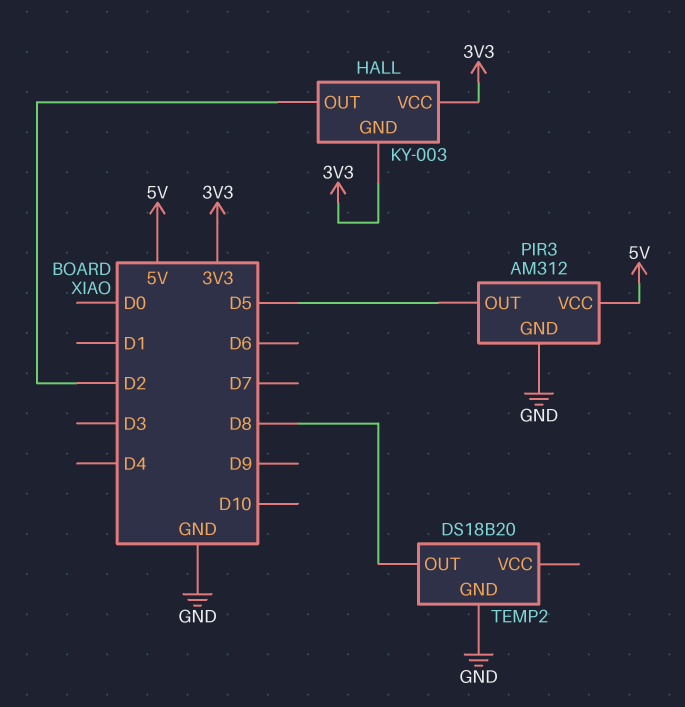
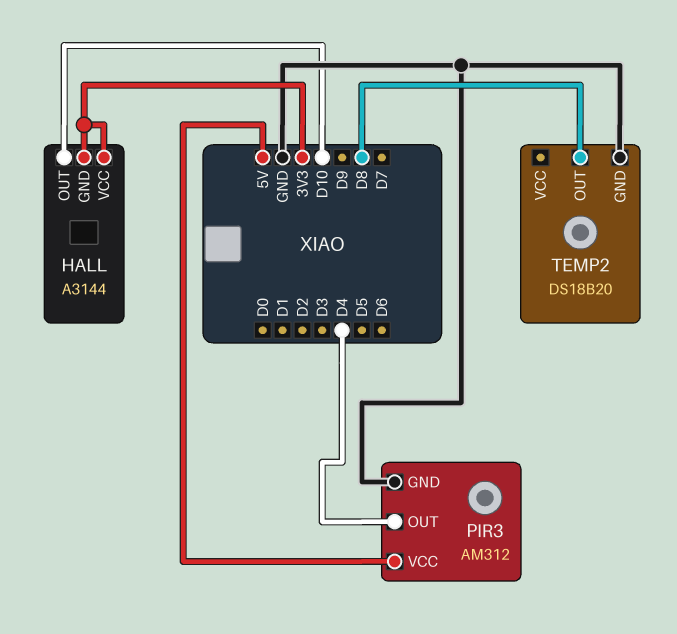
HALL: KY-003 -> A3144
HALL pin OUT: D2 -> D10
PIR3 pin OUT: D5 -> D4

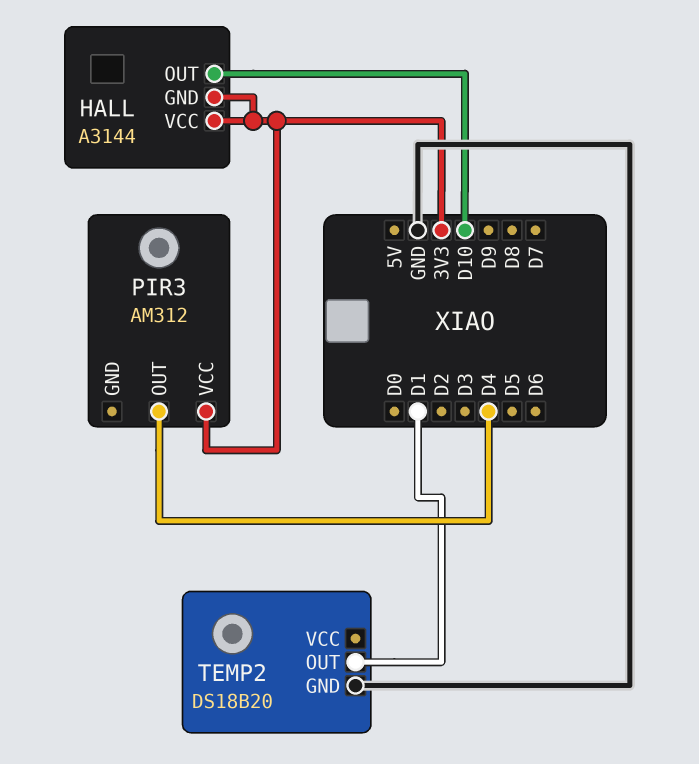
PIR3 pin GND: GND -> none
PIR3 pin VCC: 5V -> 3V3
TEMP2 pin OUT: D8 -> D1

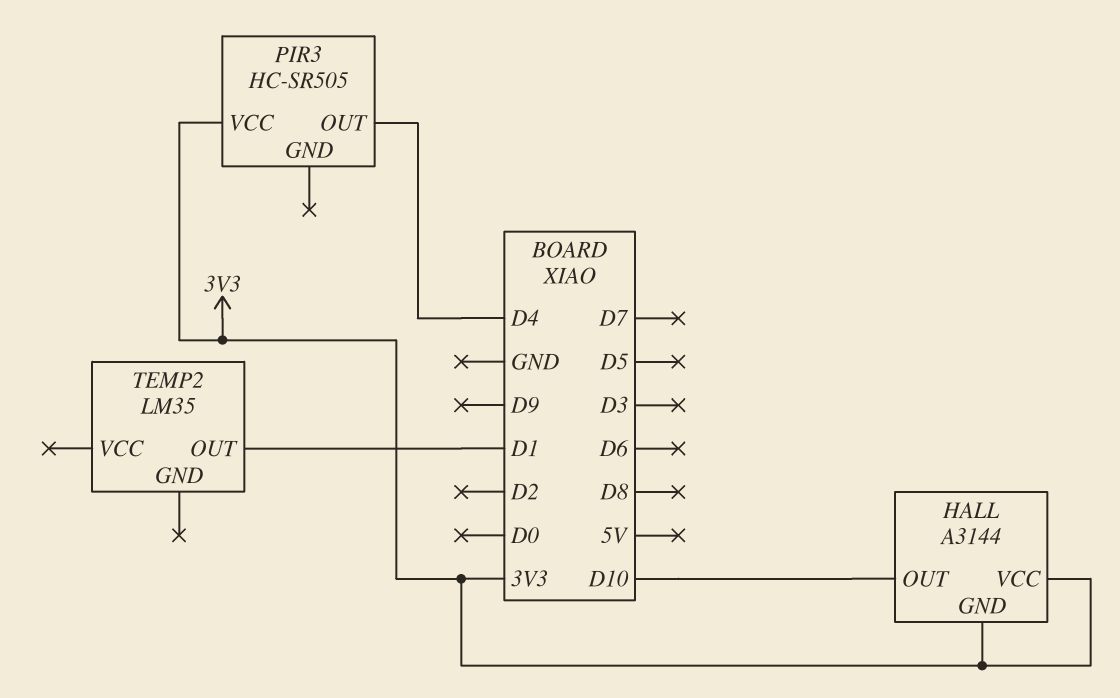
PIR3: AM312 -> HC-SR505
TEMP2: DS18B20 -> LM35
TEMP2 pin GND: GND -> none

